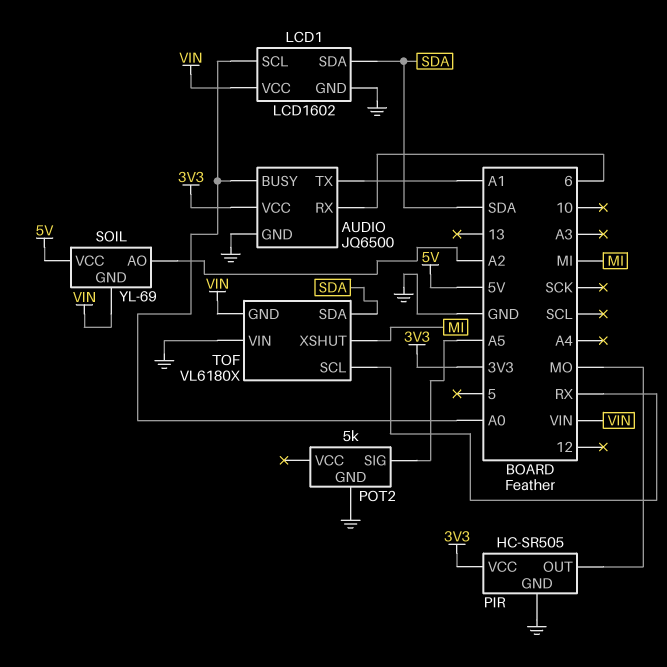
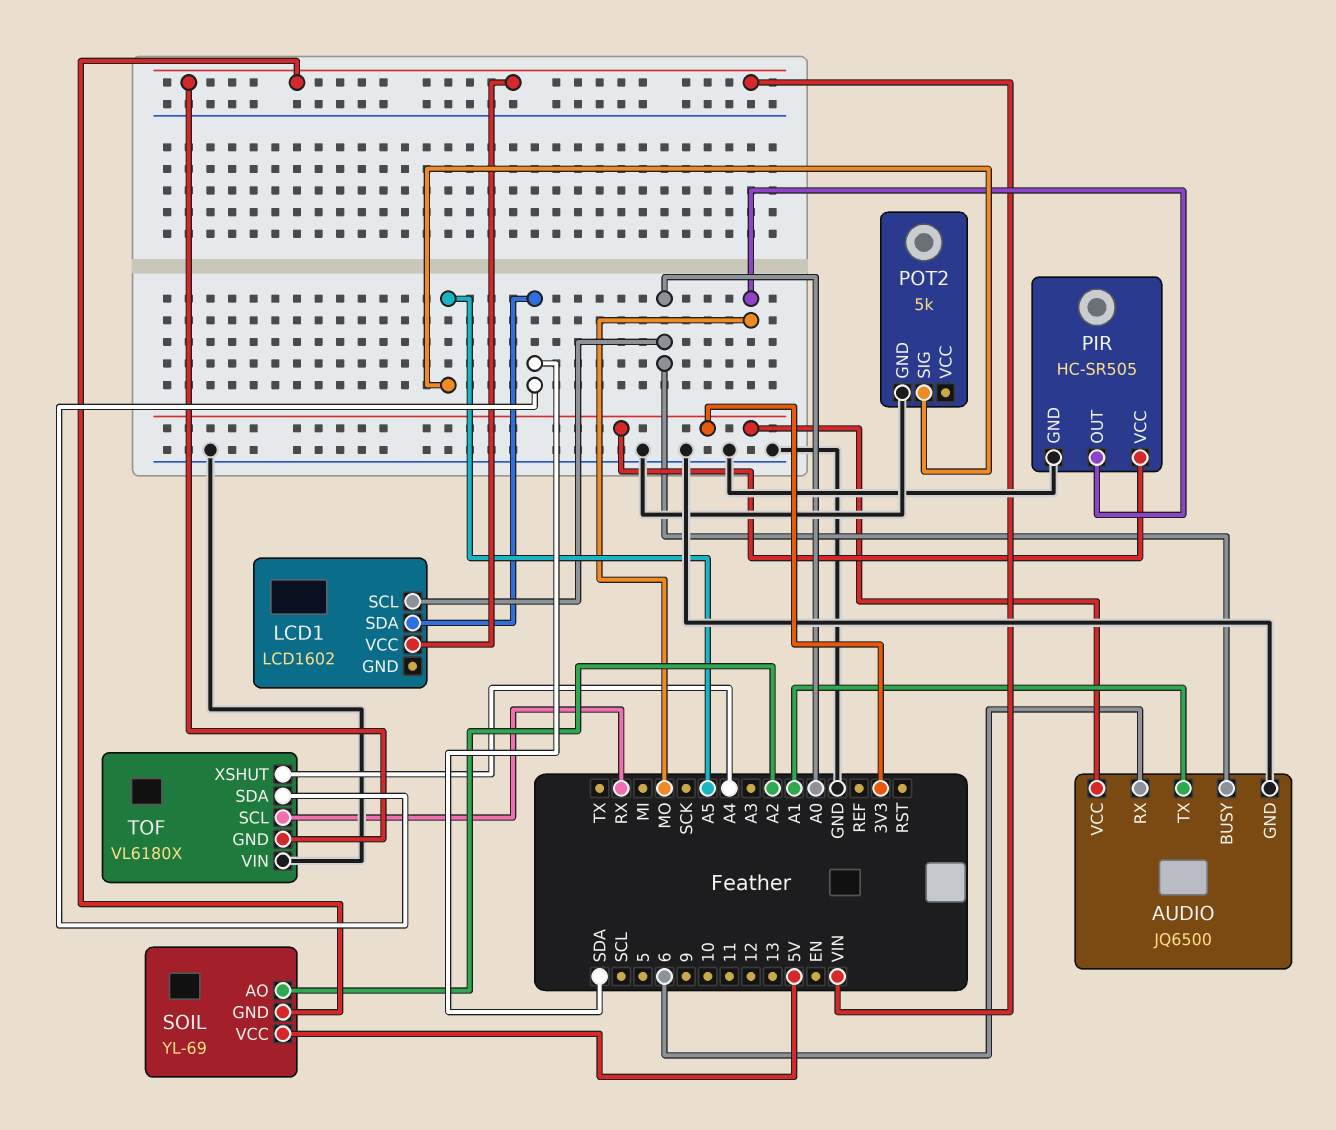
LCD1 pin GND: GND -> none
TOF pin XSHUT: MI -> A4

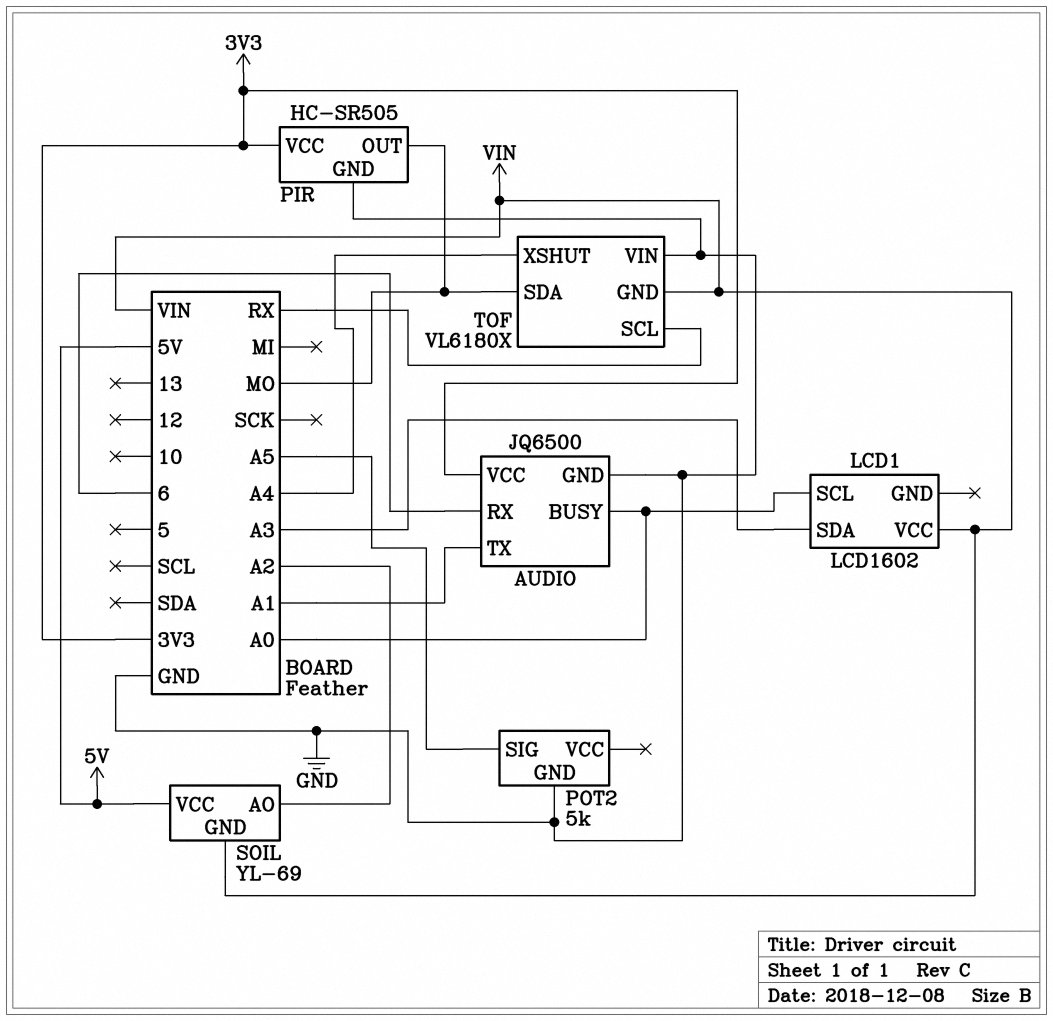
LCD1 pin SDA: SDA -> A3
TOF pin SDA: SDA -> MO

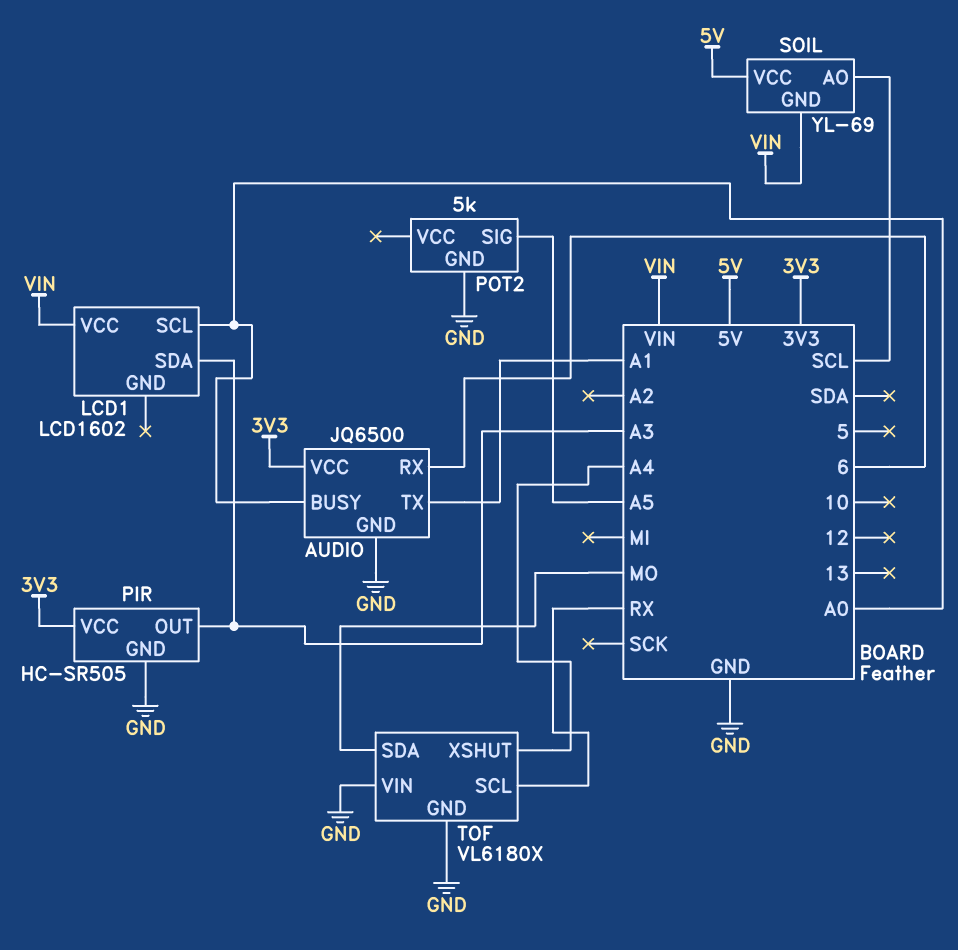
PIR pin OUT: MO -> A3
SOIL pin AO: A2 -> SCL
TOF pin GND: VIN -> GND

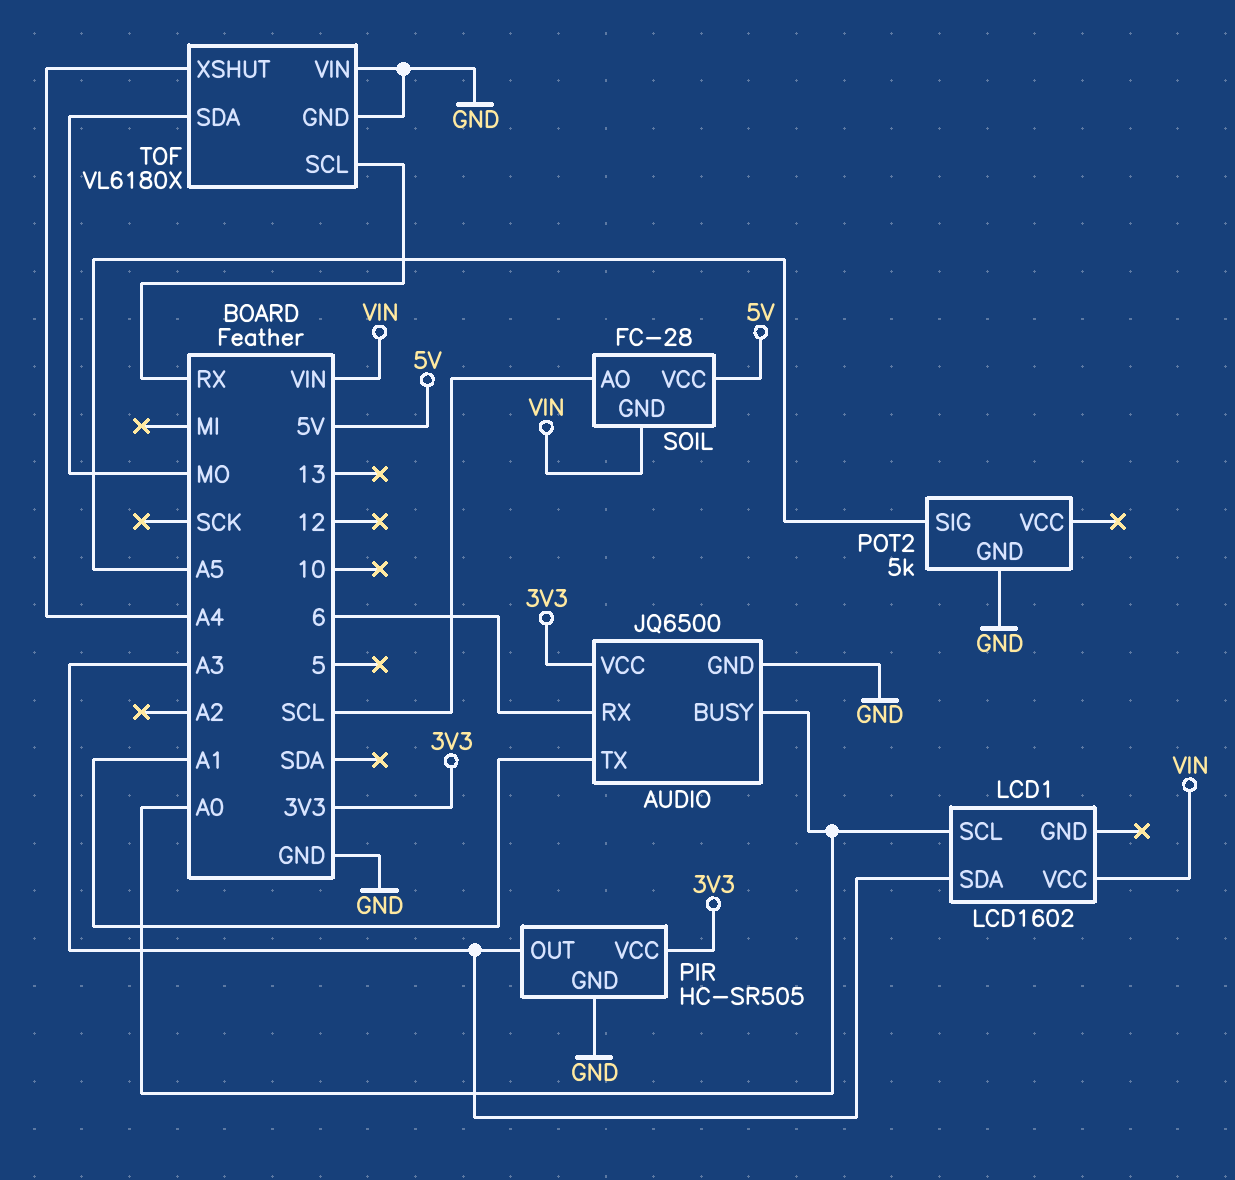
SOIL: YL-69 -> FC-28

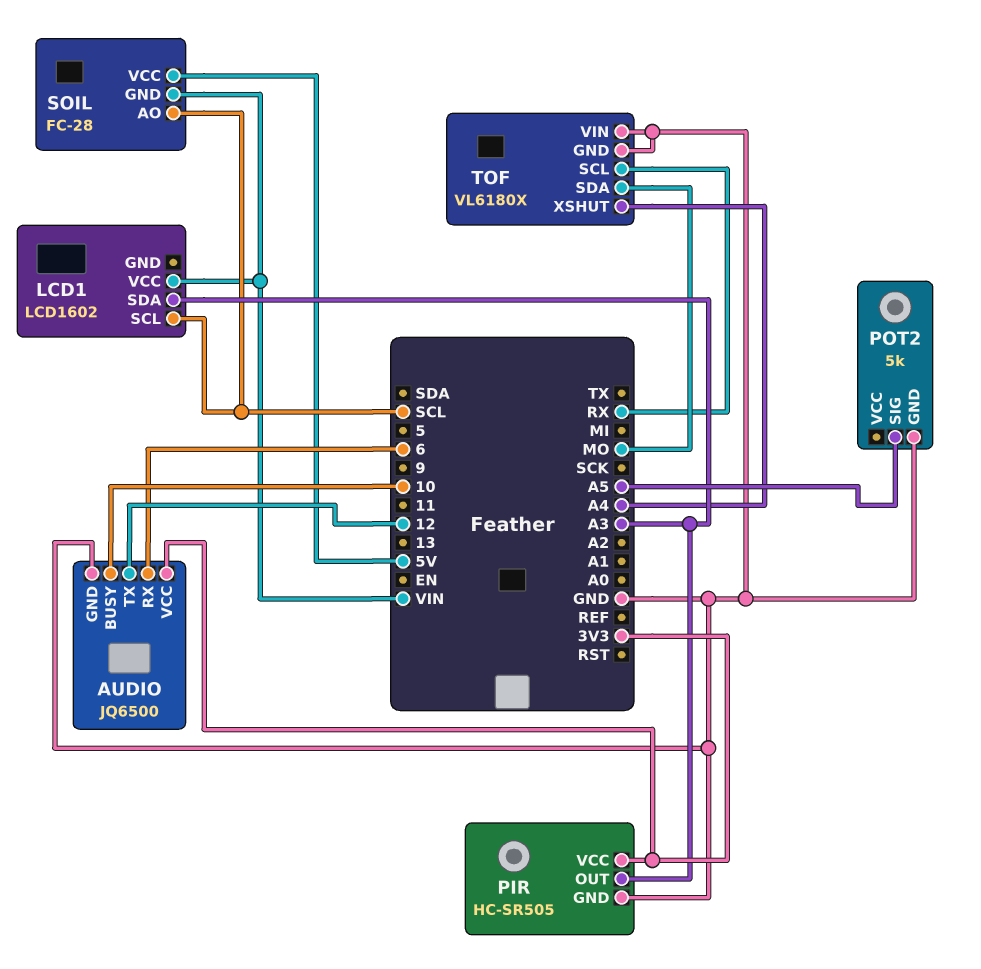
AUDIO pin BUSY: A0 -> 10
AUDIO pin TX: A1 -> 12
LCD1 pin SCL: A0 -> SCL

